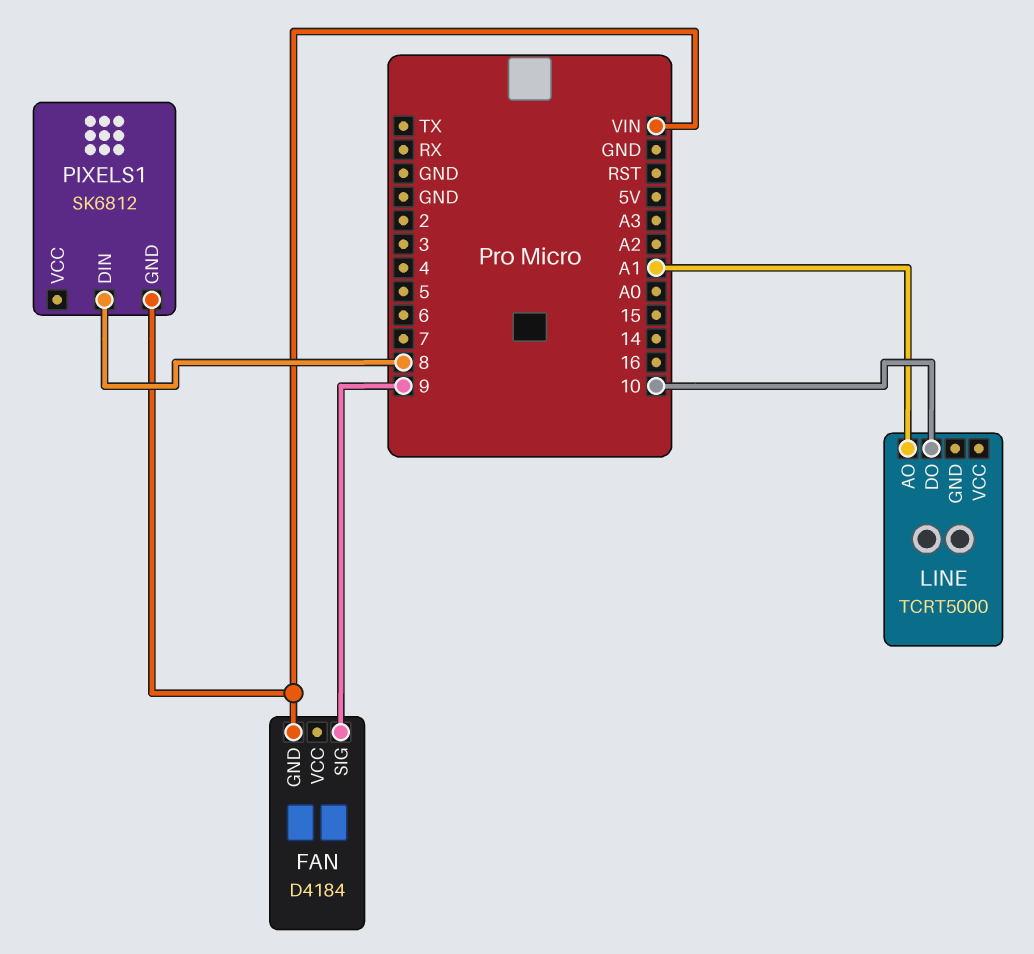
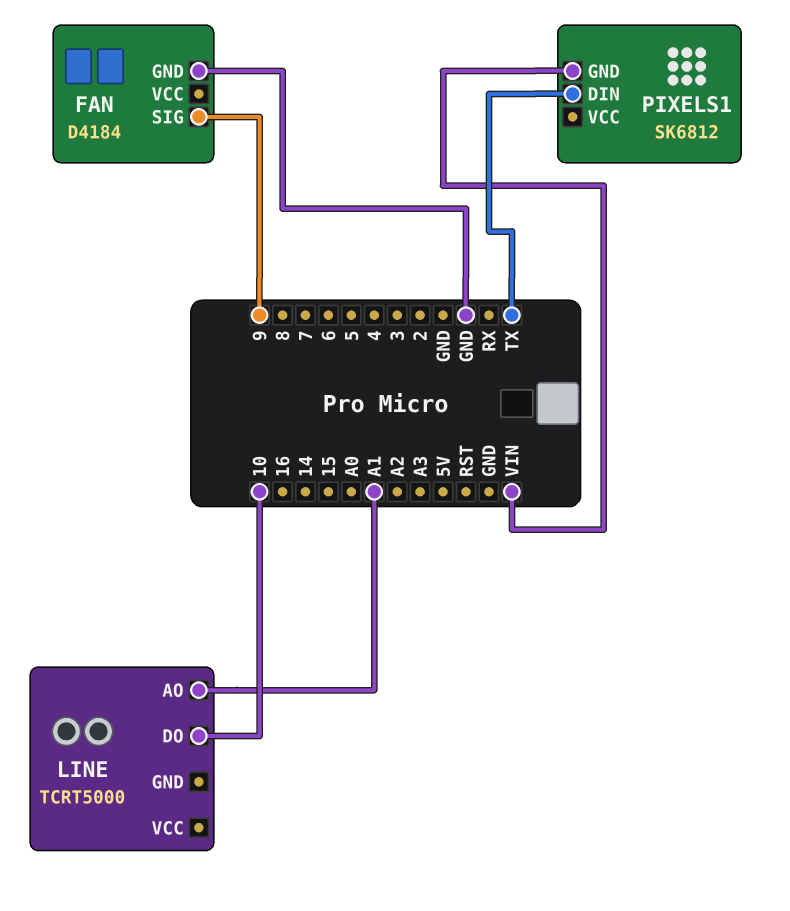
FAN pin GND: VIN -> GND
PIXELS1 pin DIN: 8 -> TX

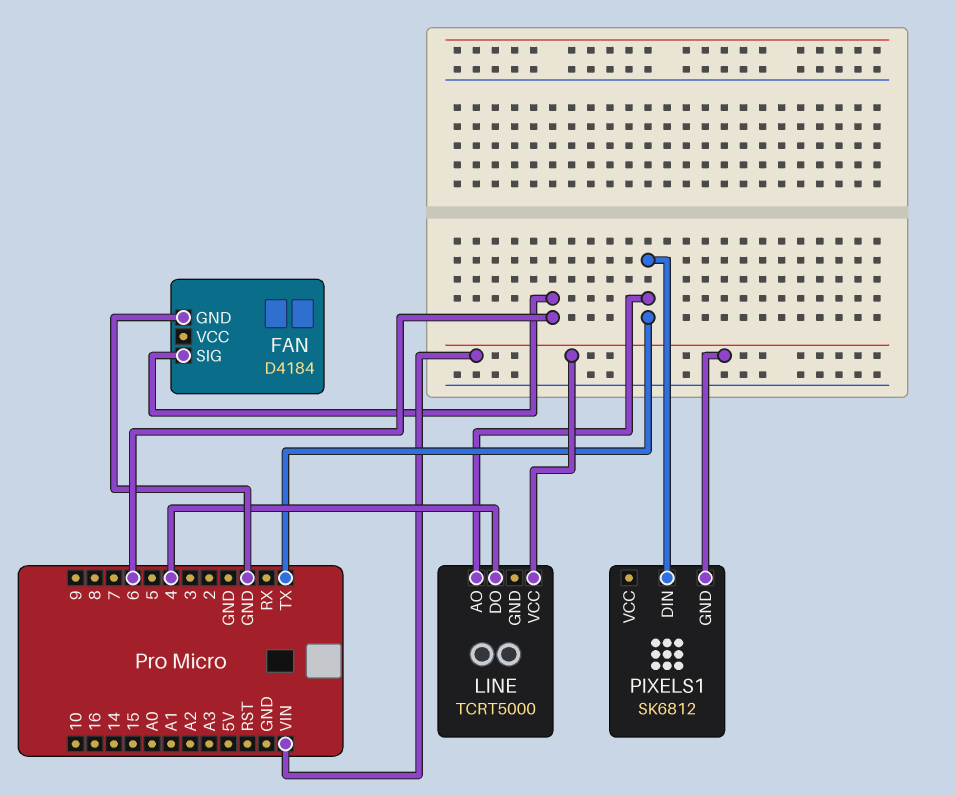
FAN pin SIG: 9 -> 6
LINE pin AO: A1 -> TX
LINE pin DO: 10 -> 4
LINE pin VCC: none -> VIN

